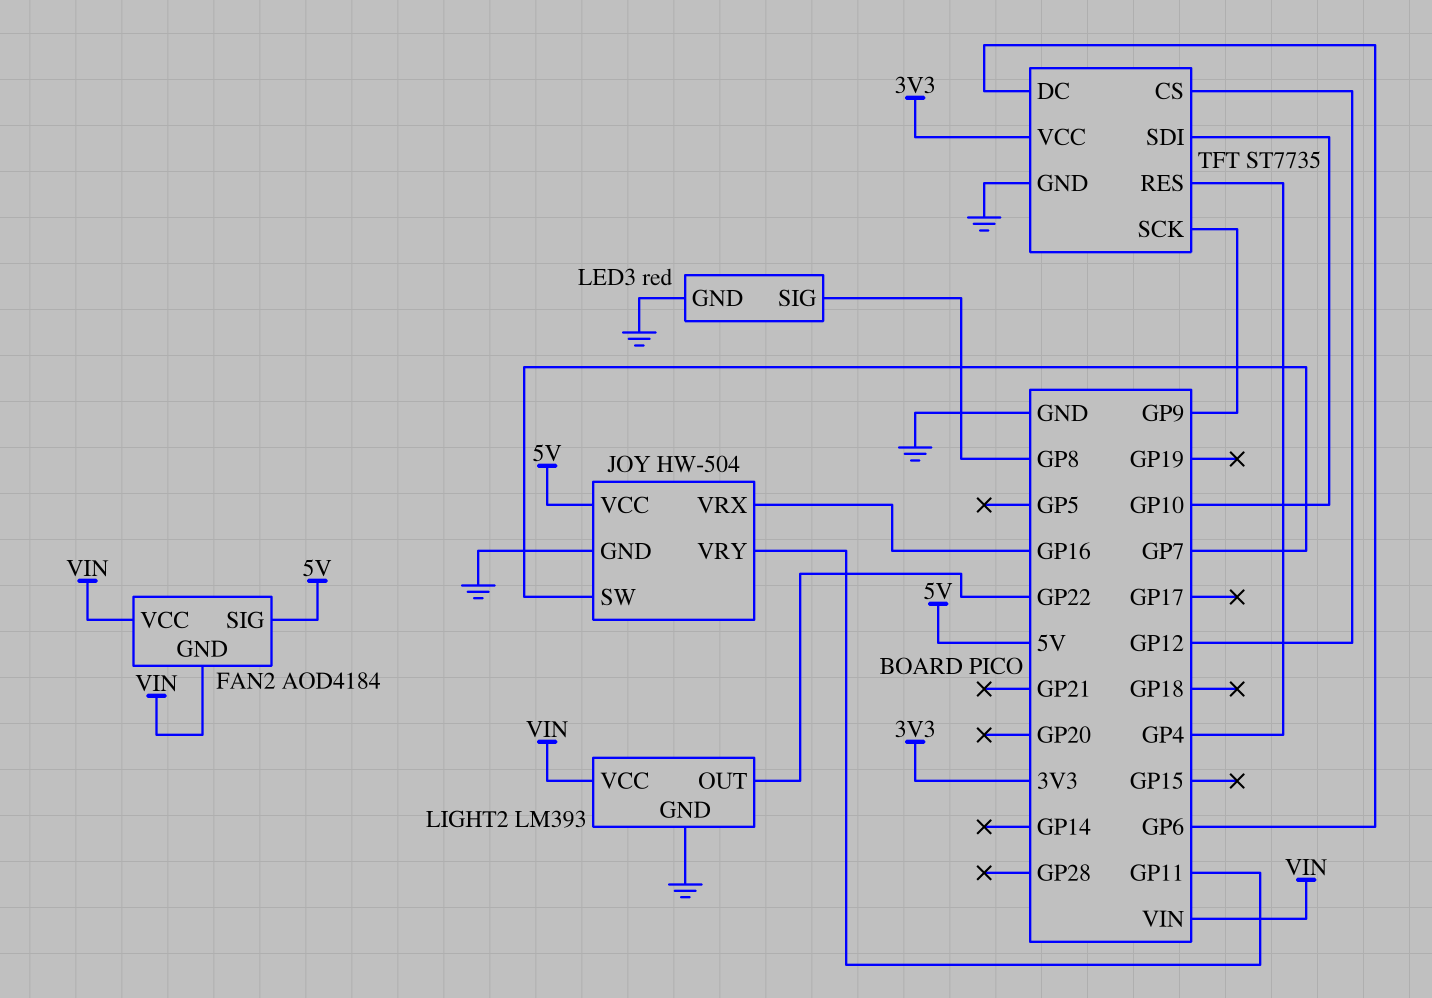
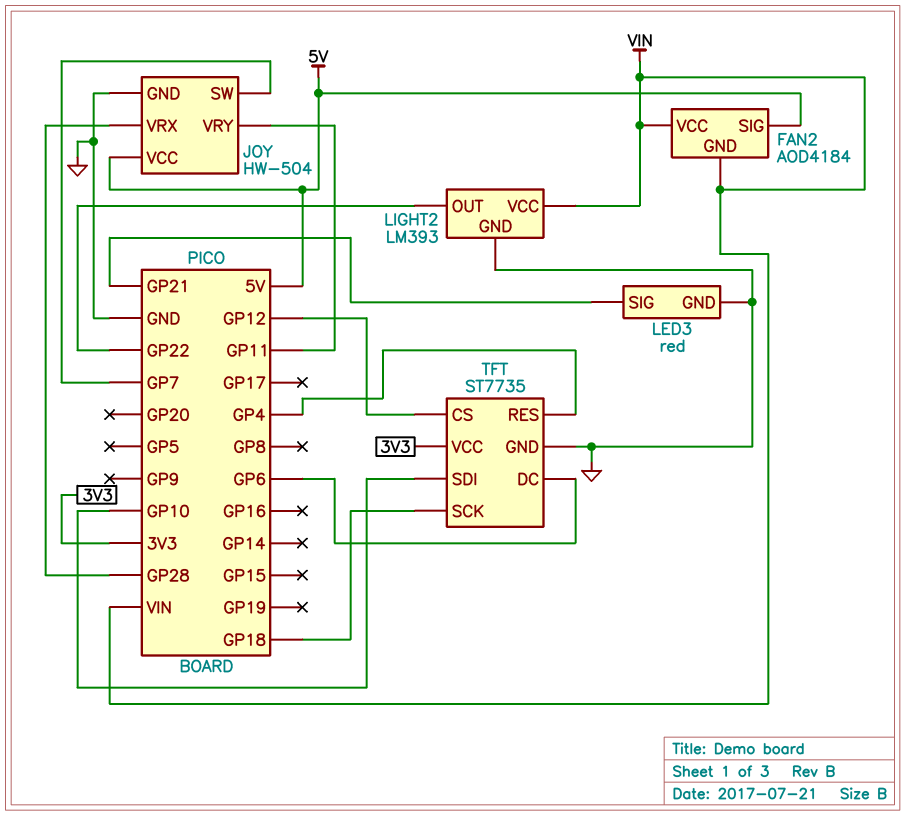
JOY pin VRX: GP16 -> GP28
LED3 pin SIG: GP8 -> GP21
TFT pin SCK: GP9 -> GP18

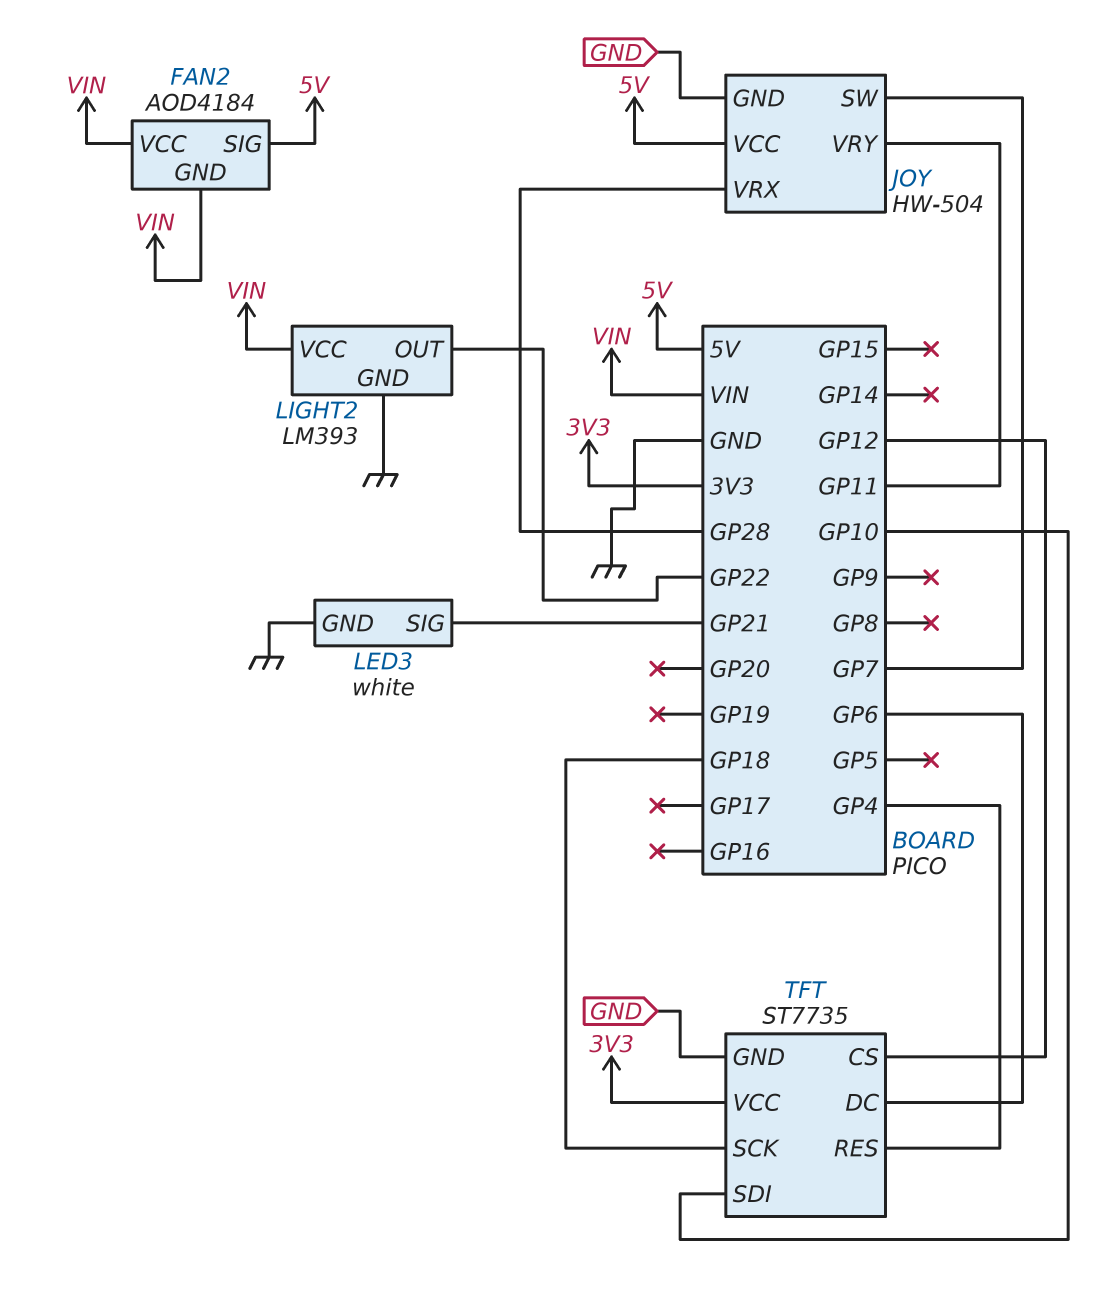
LED3: red -> white

